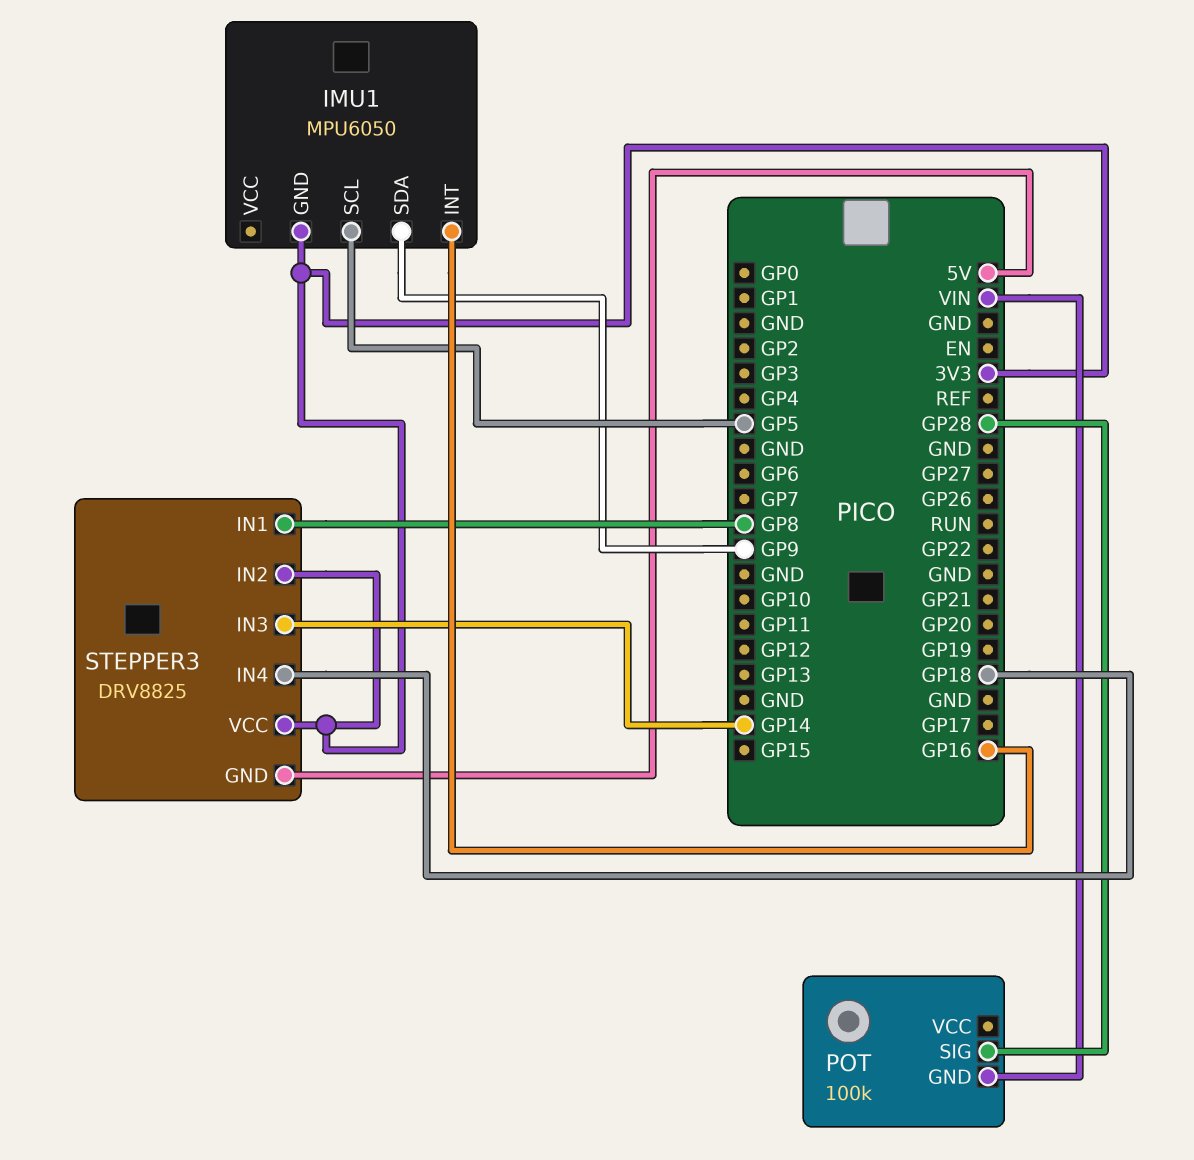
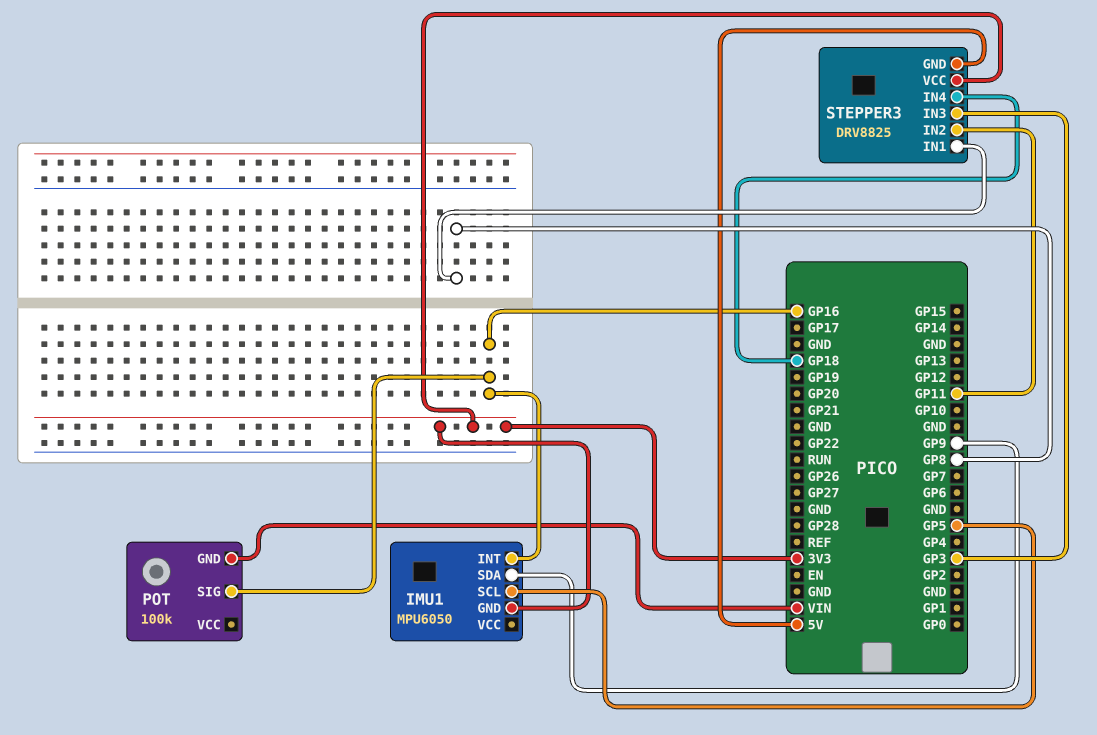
POT pin SIG: GP28 -> GP16
STEPPER3 pin IN2: 3V3 -> GP11
STEPPER3 pin IN3: GP14 -> GP3

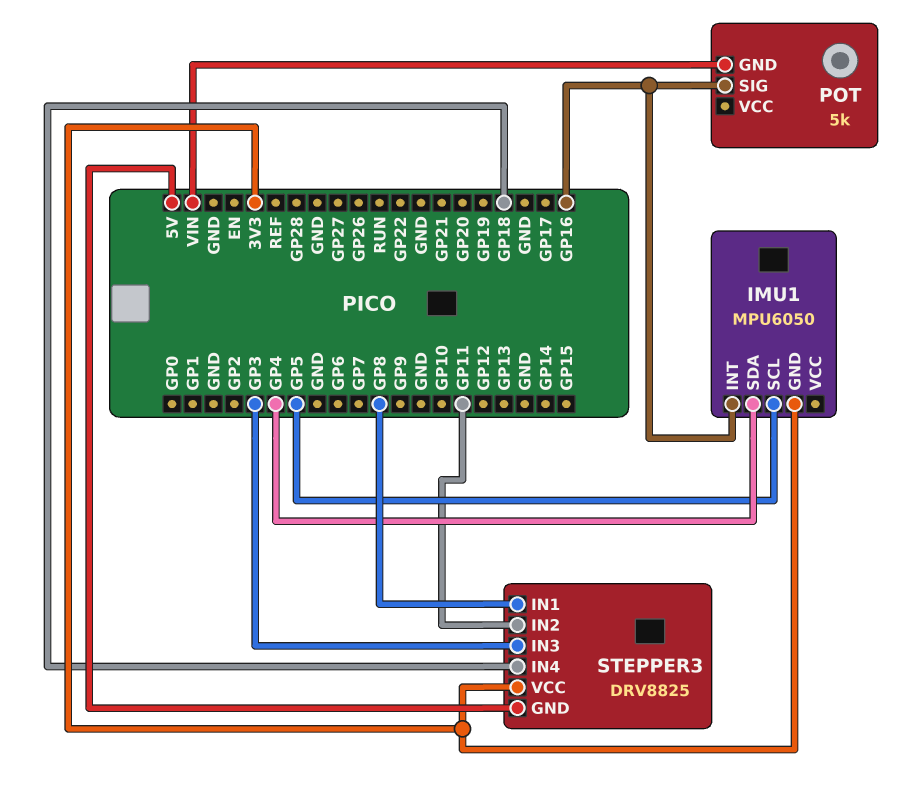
IMU1 pin SDA: GP9 -> GP4
POT: 100k -> 5k

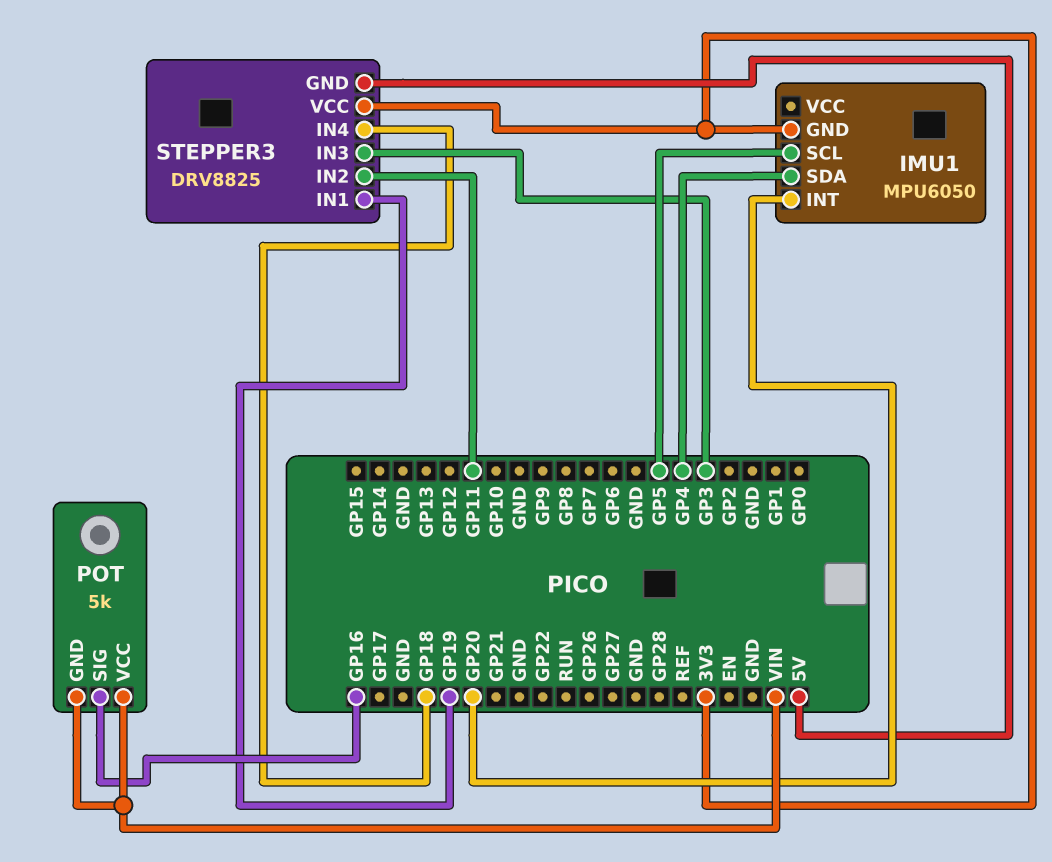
IMU1 pin INT: GP16 -> GP20
POT pin VCC: none -> VIN
STEPPER3 pin IN1: GP8 -> GP19

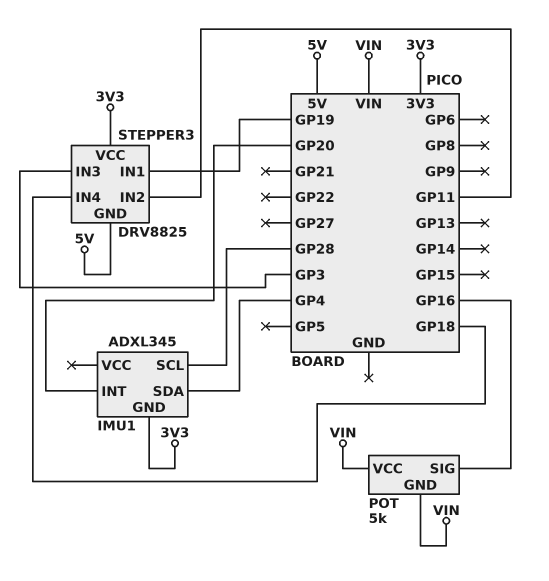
IMU1: MPU6050 -> ADXL345
IMU1 pin SCL: GP5 -> GP28

